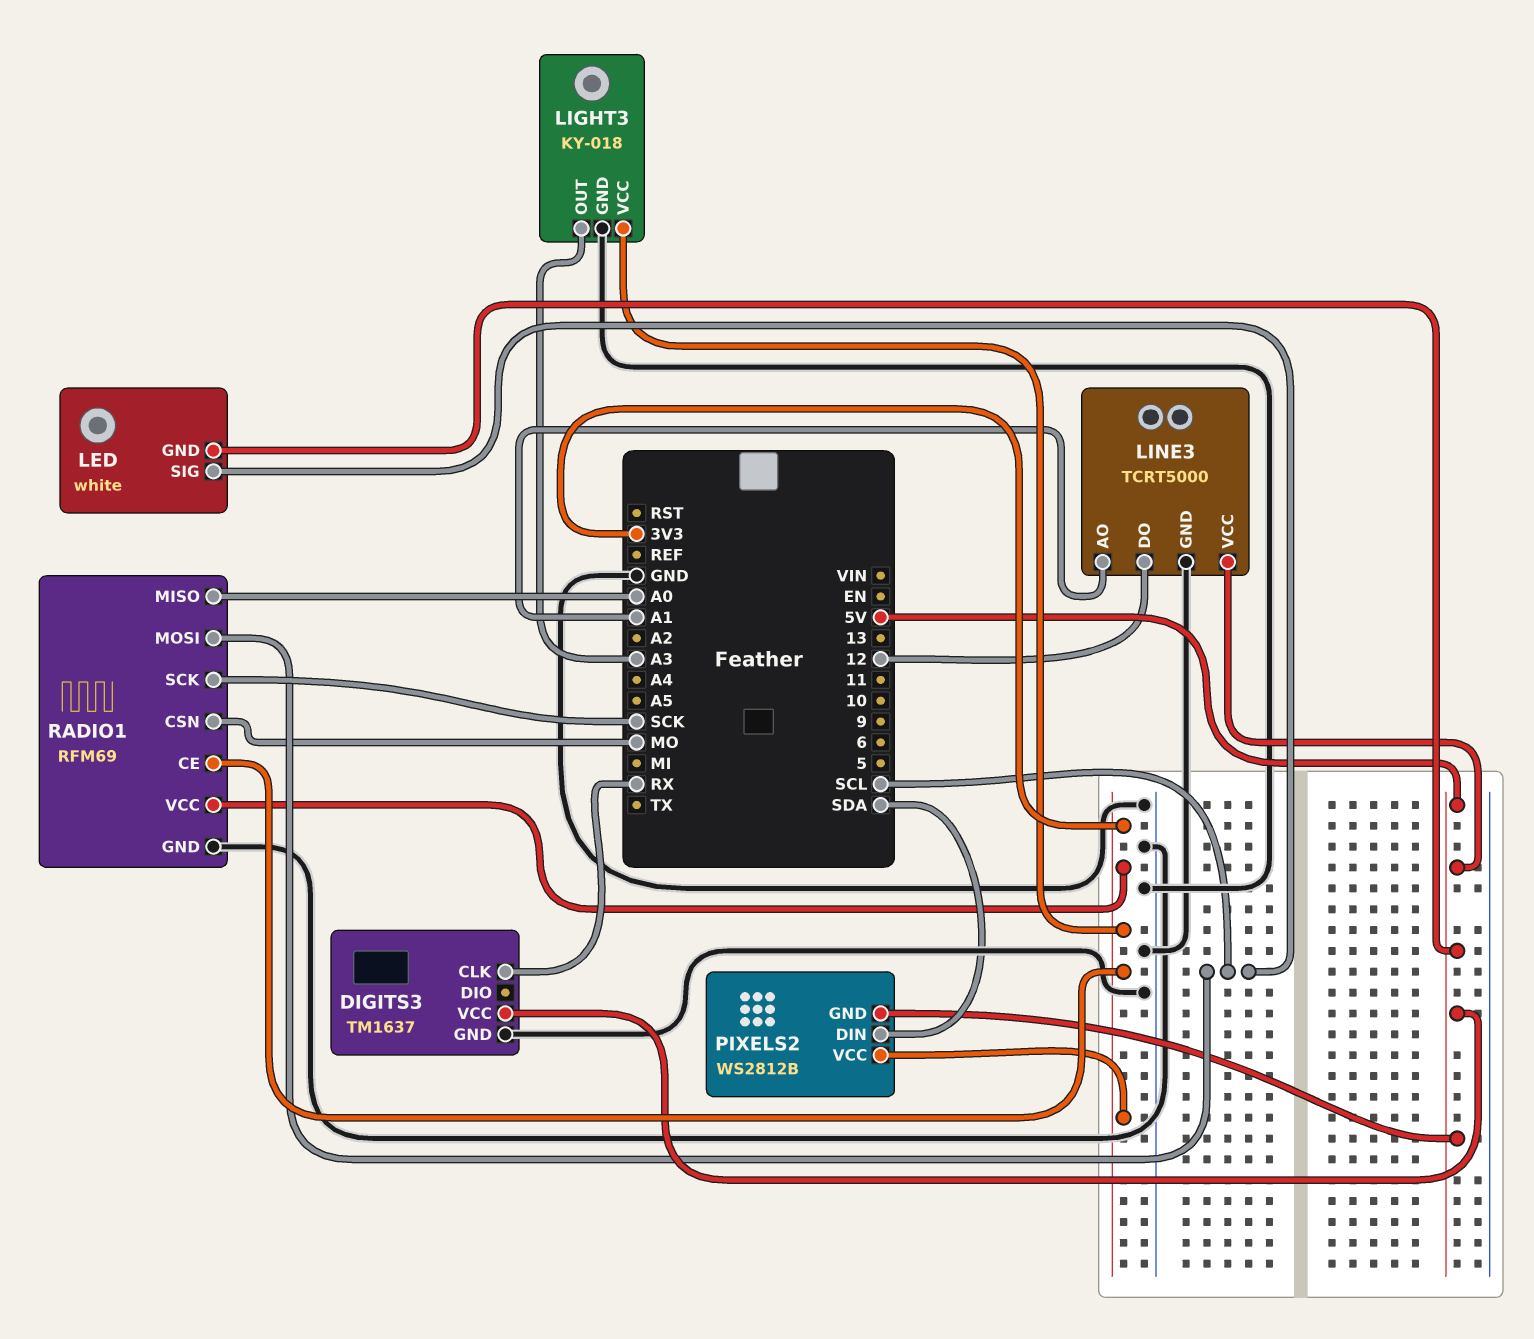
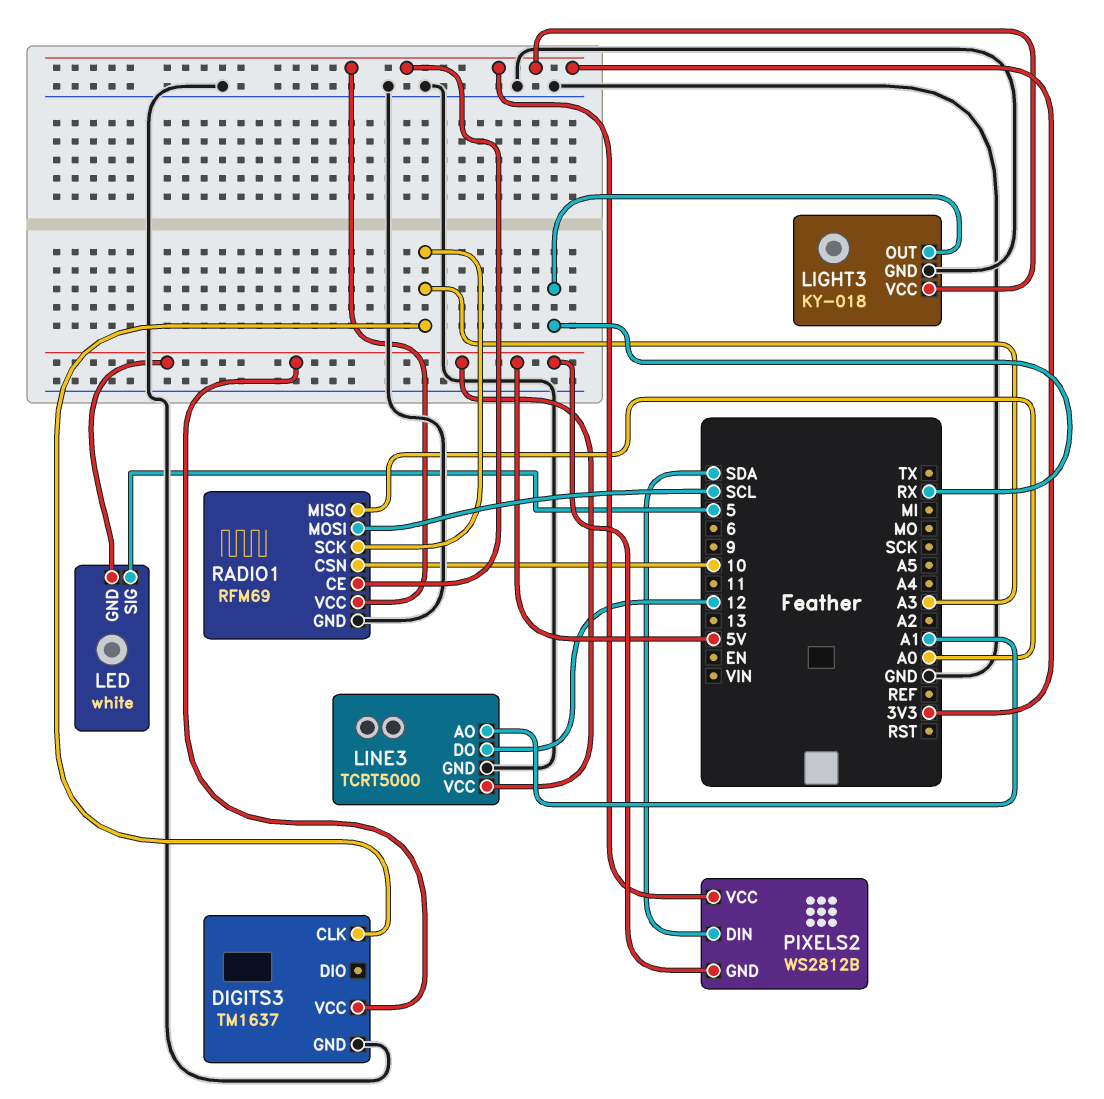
DIGITS3 pin CLK: RX -> A3
LED pin SIG: SCL -> 5
LIGHT3 pin OUT: A3 -> RX
RADIO1 pin CSN: MO -> 10
RADIO1 pin SCK: SCK -> A3

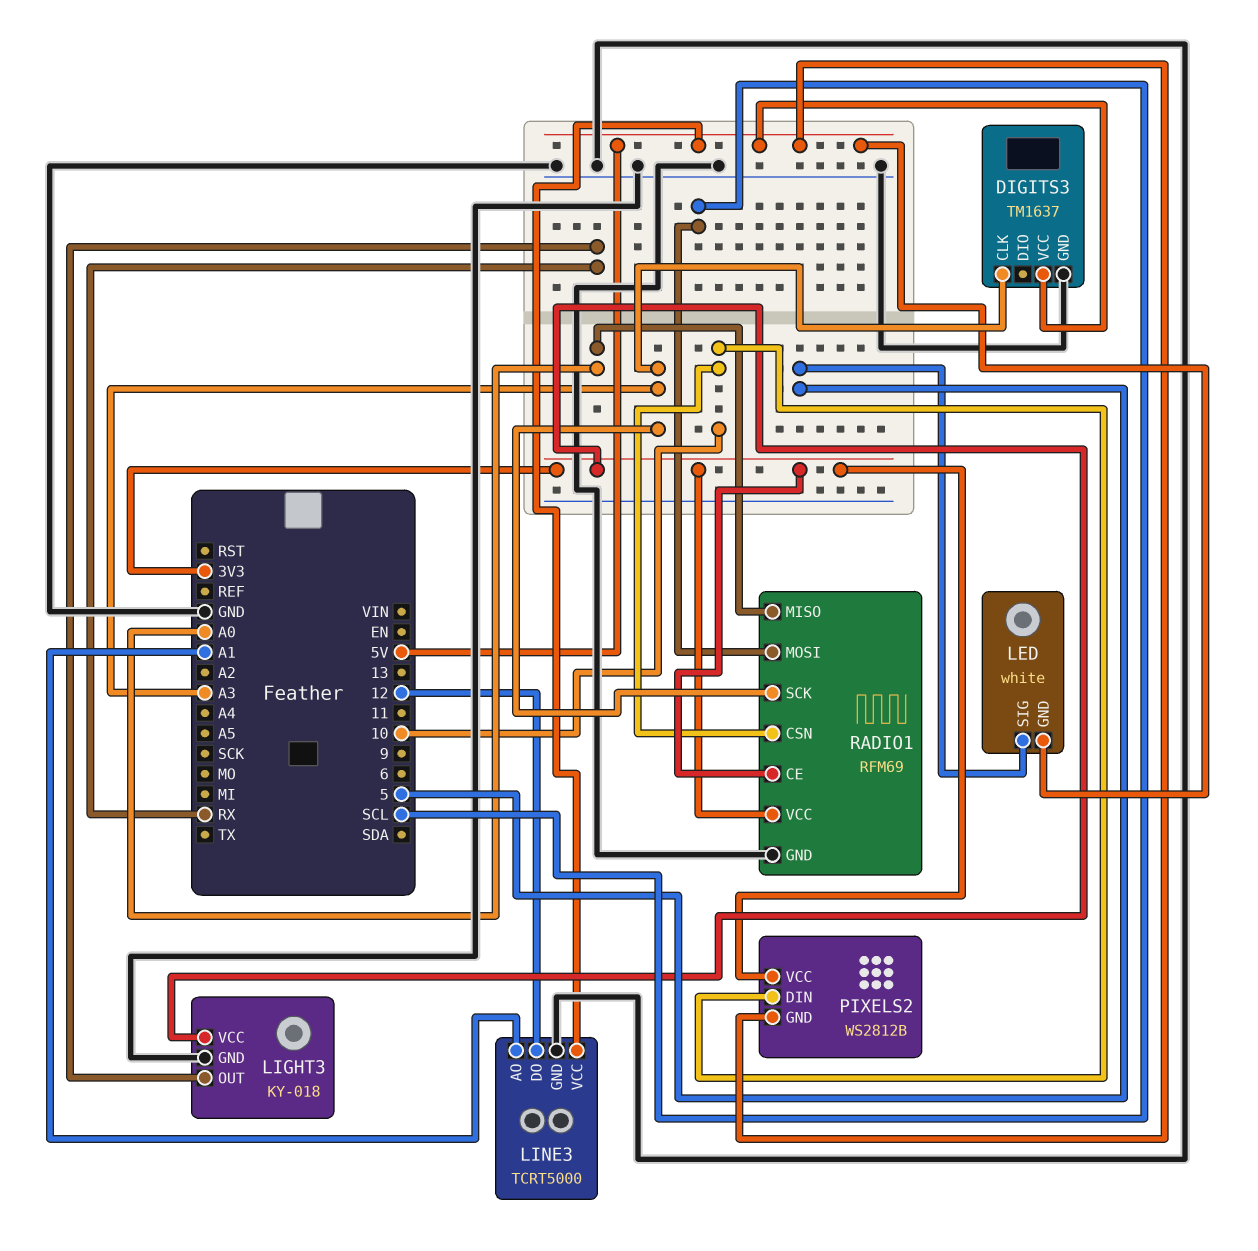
PIXELS2 pin DIN: SDA -> 10

